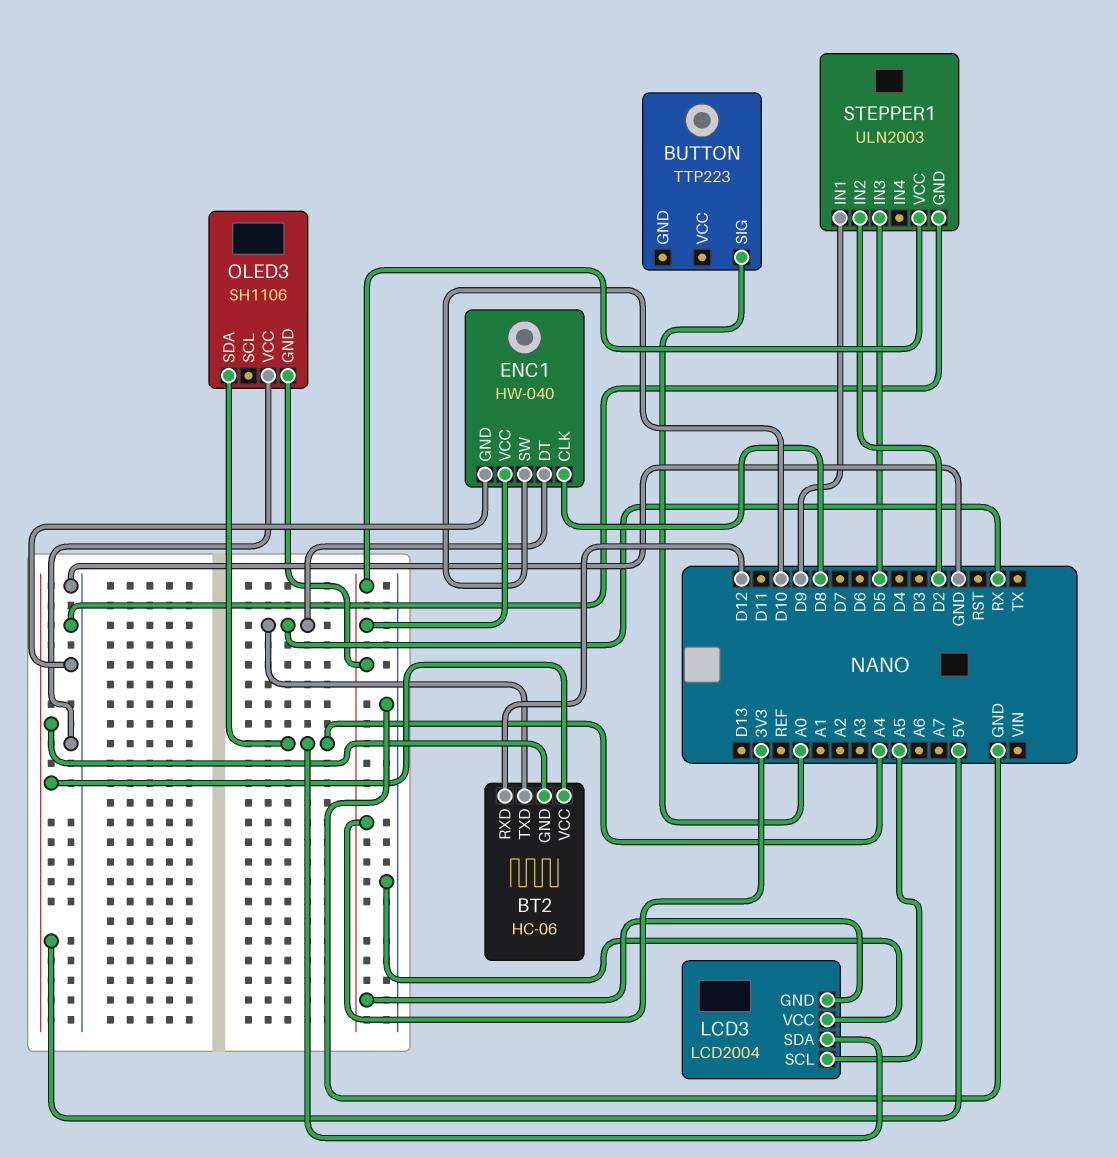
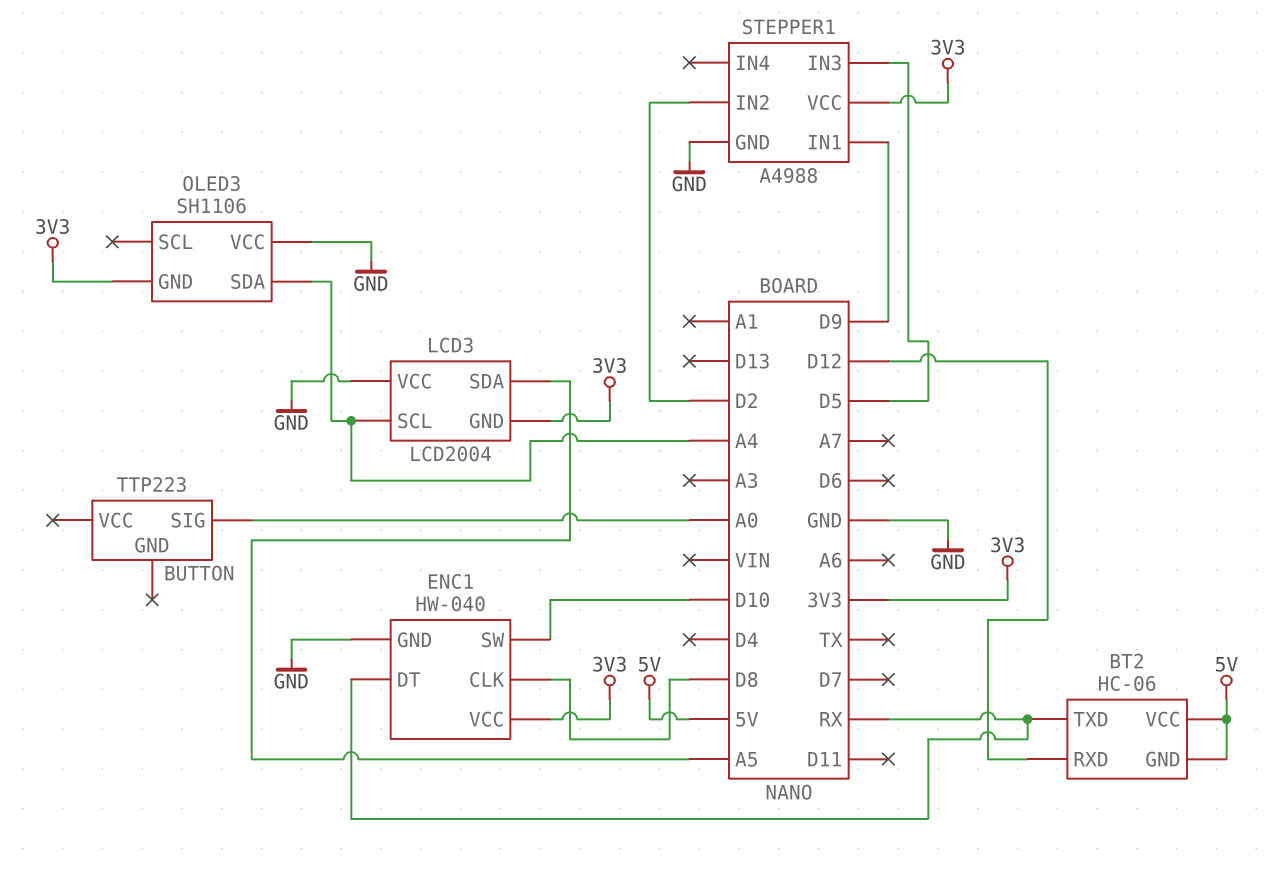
LCD3 pin SCL: A5 -> A4
LCD3 pin SDA: A4 -> A5
STEPPER1: ULN2003 -> A4988

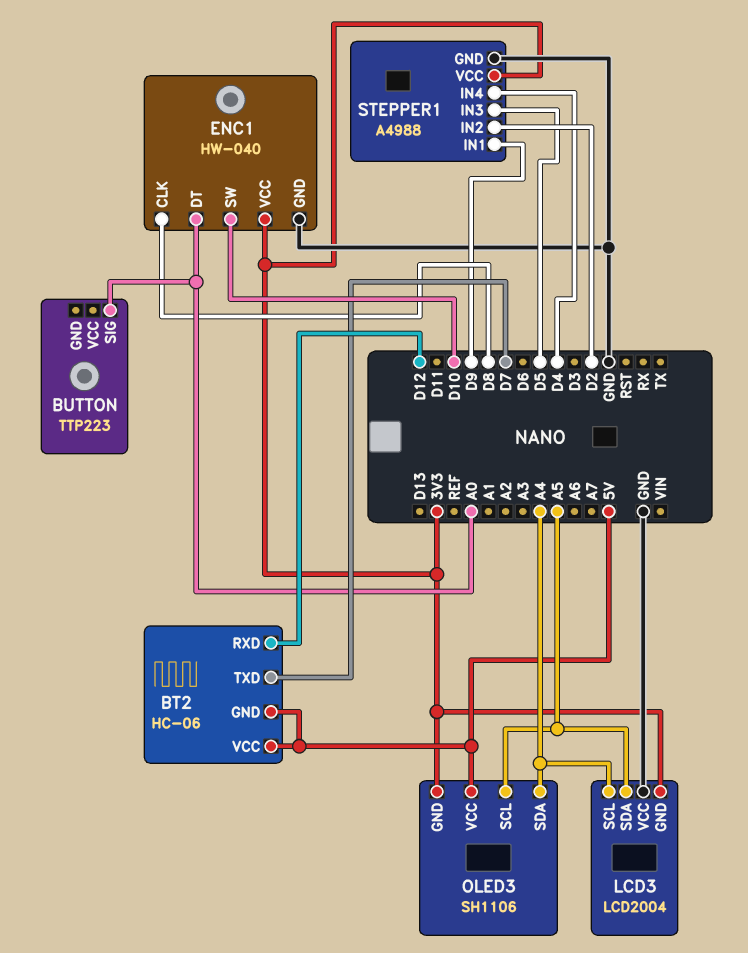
BT2 pin TXD: RX -> D7
ENC1 pin DT: RX -> A0
OLED3 pin SCL: none -> A5
OLED3 pin VCC: GND -> 5V
STEPPER1 pin IN4: none -> D4

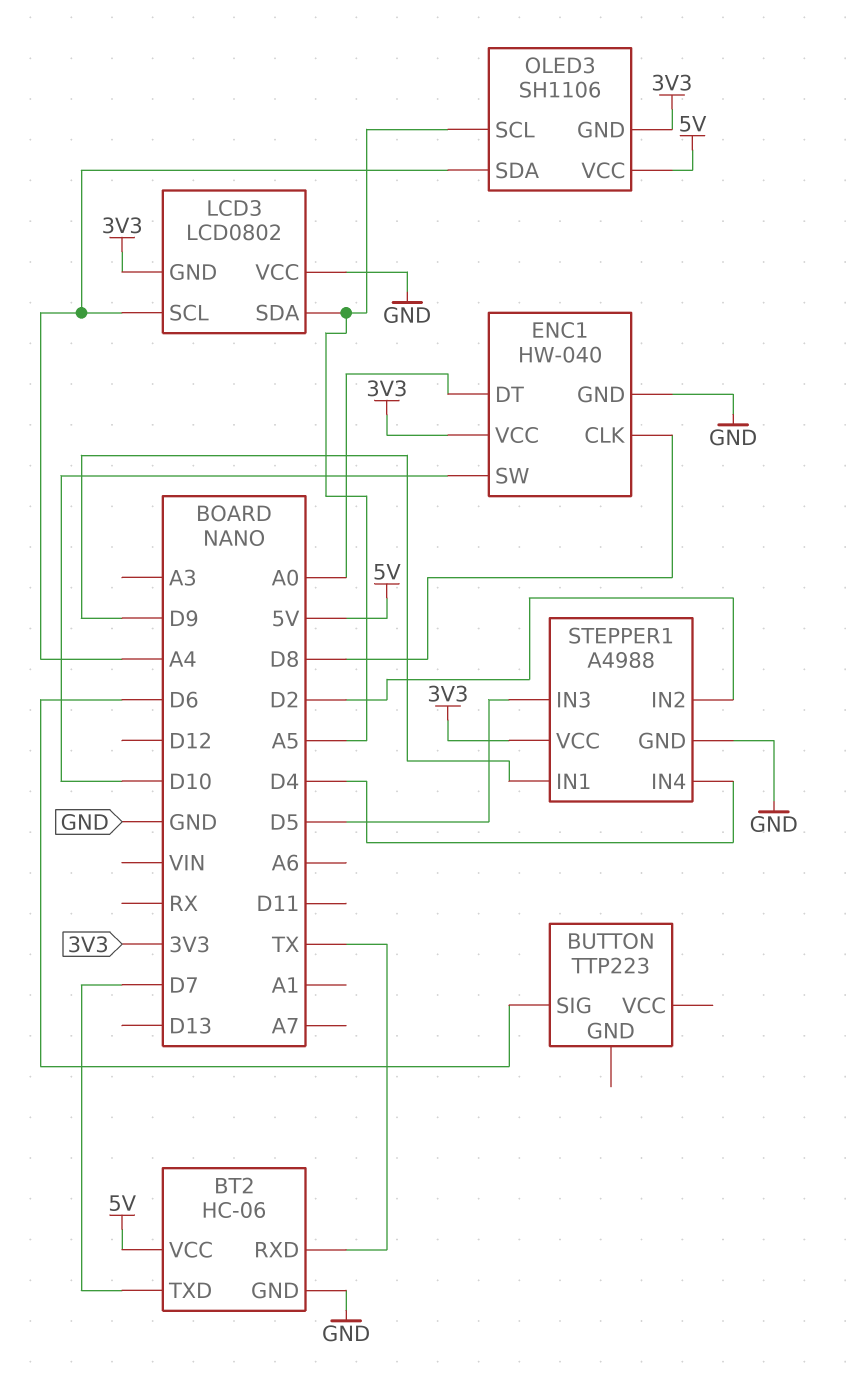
BT2 pin GND: 5V -> GND
BT2 pin RXD: D12 -> TX
BUTTON pin SIG: A0 -> D6
LCD3: LCD2004 -> LCD0802

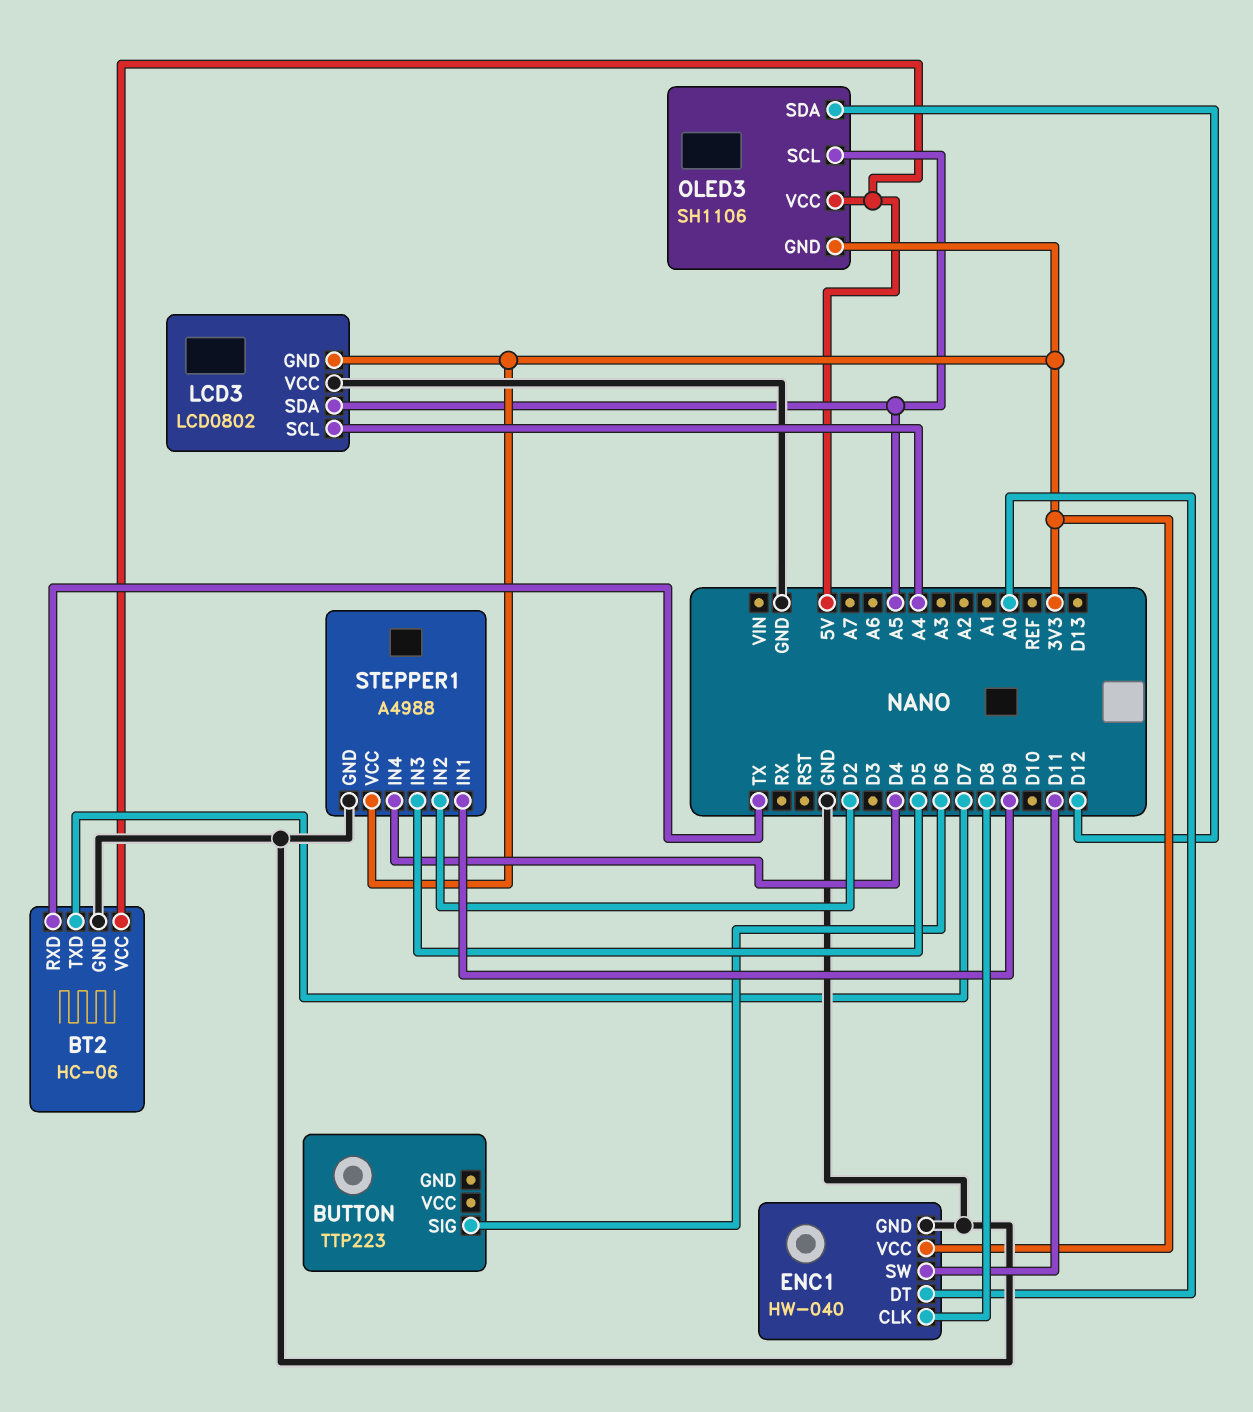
ENC1 pin SW: D10 -> D11
OLED3 pin SDA: A4 -> D12

